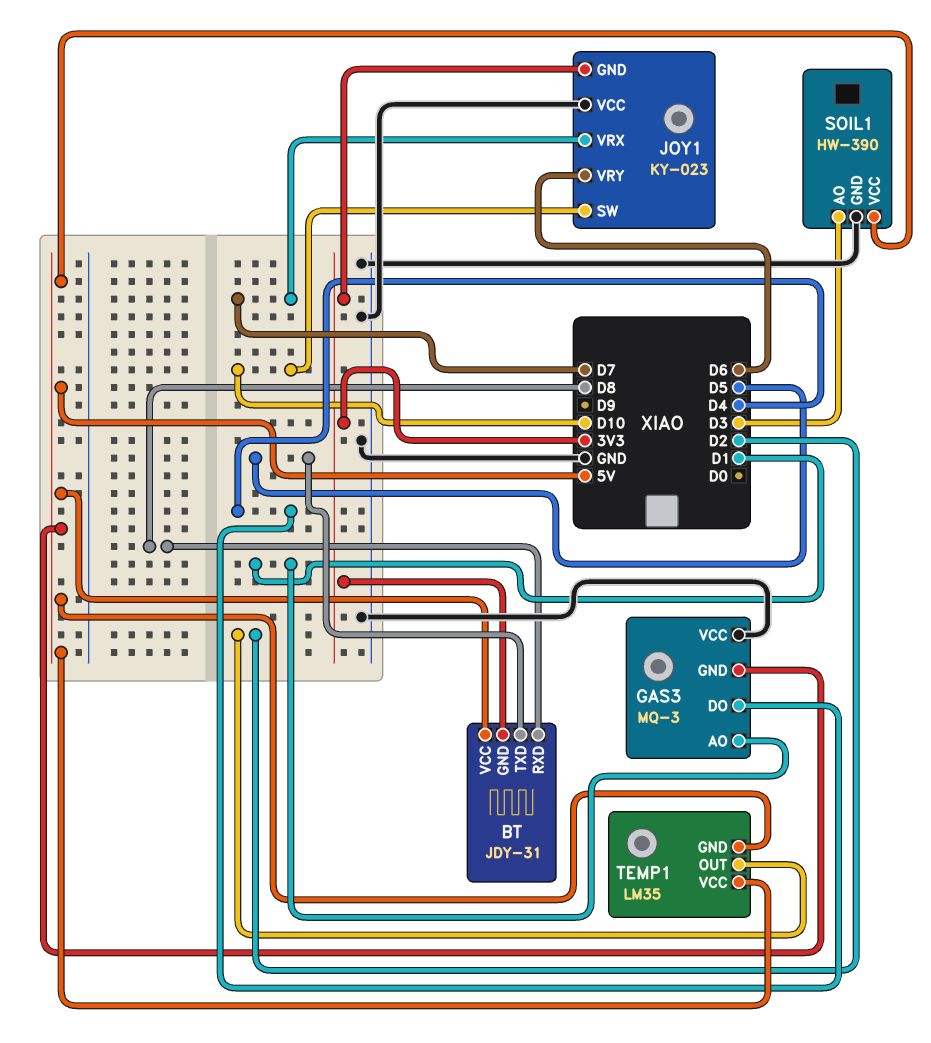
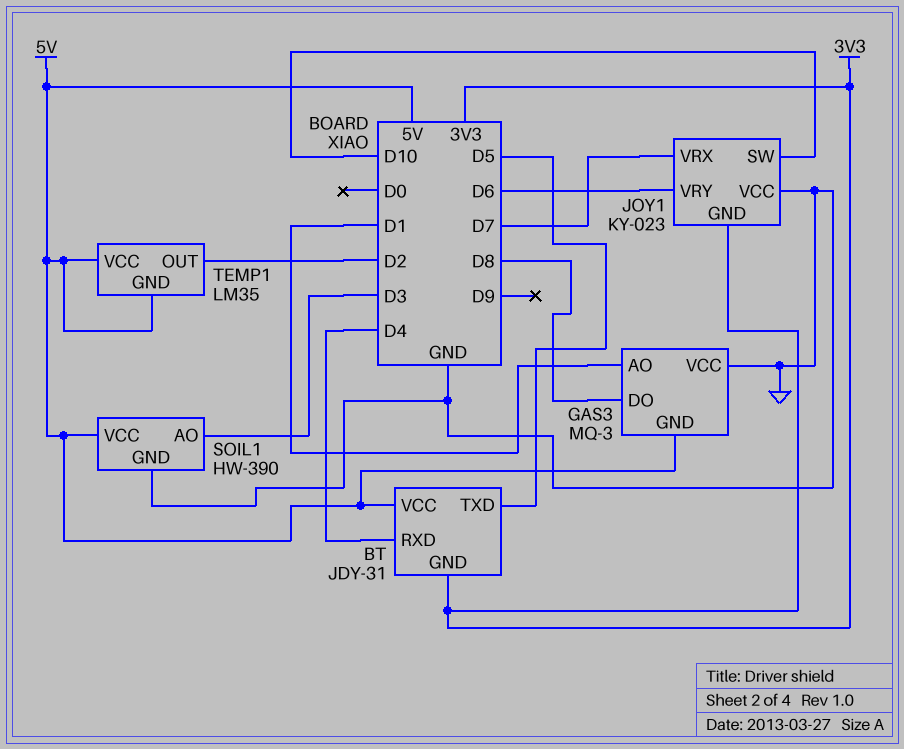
BT pin RXD: D8 -> D4
GAS3 pin DO: D4 -> D8

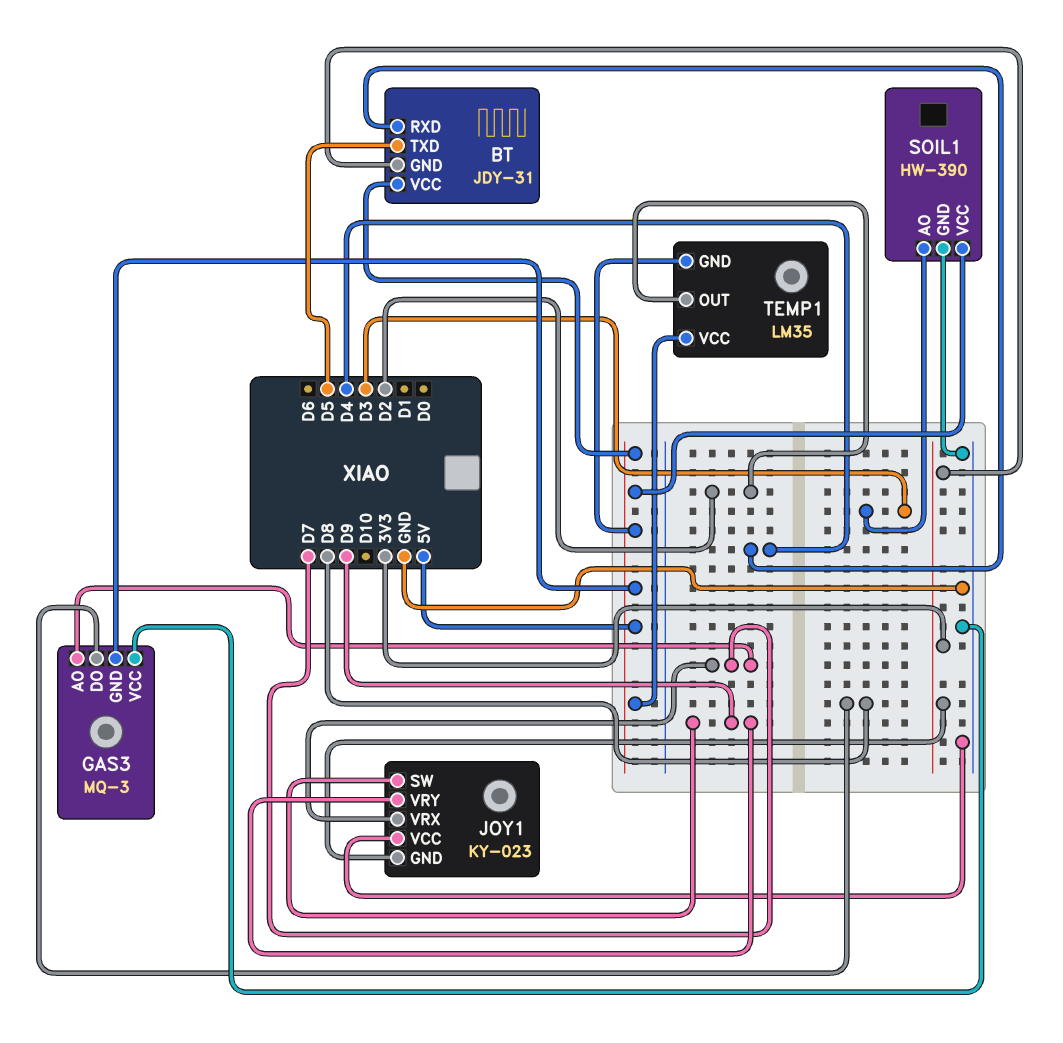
GAS3 pin AO: D1 -> D7
JOY1 pin SW: D10 -> D9
JOY1 pin VRY: D6 -> D9

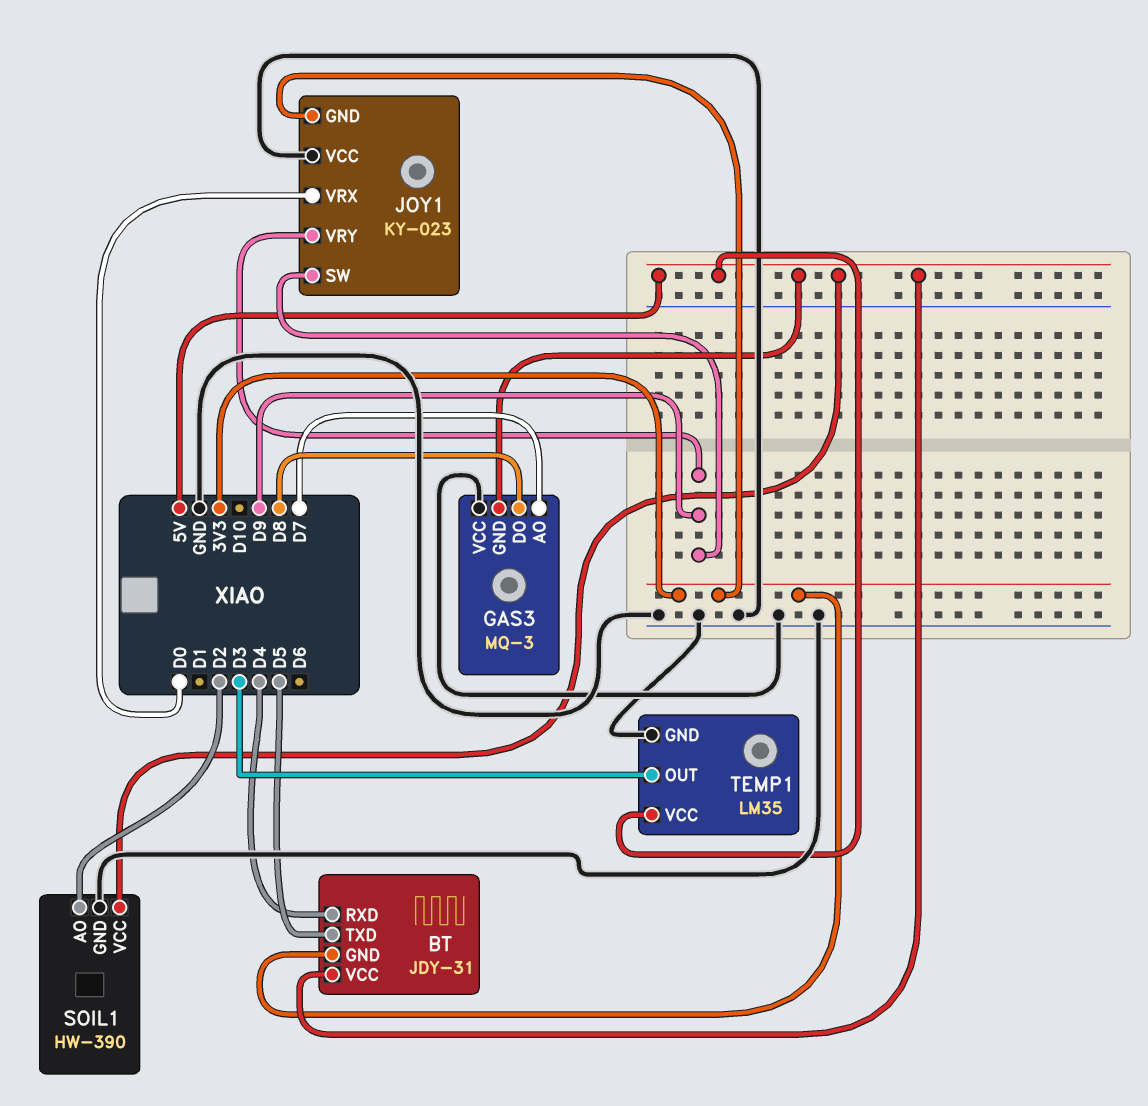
JOY1 pin VRX: D7 -> D0
SOIL1 pin AO: D3 -> D2
TEMP1 pin GND: 5V -> GND
TEMP1 pin OUT: D2 -> D3

